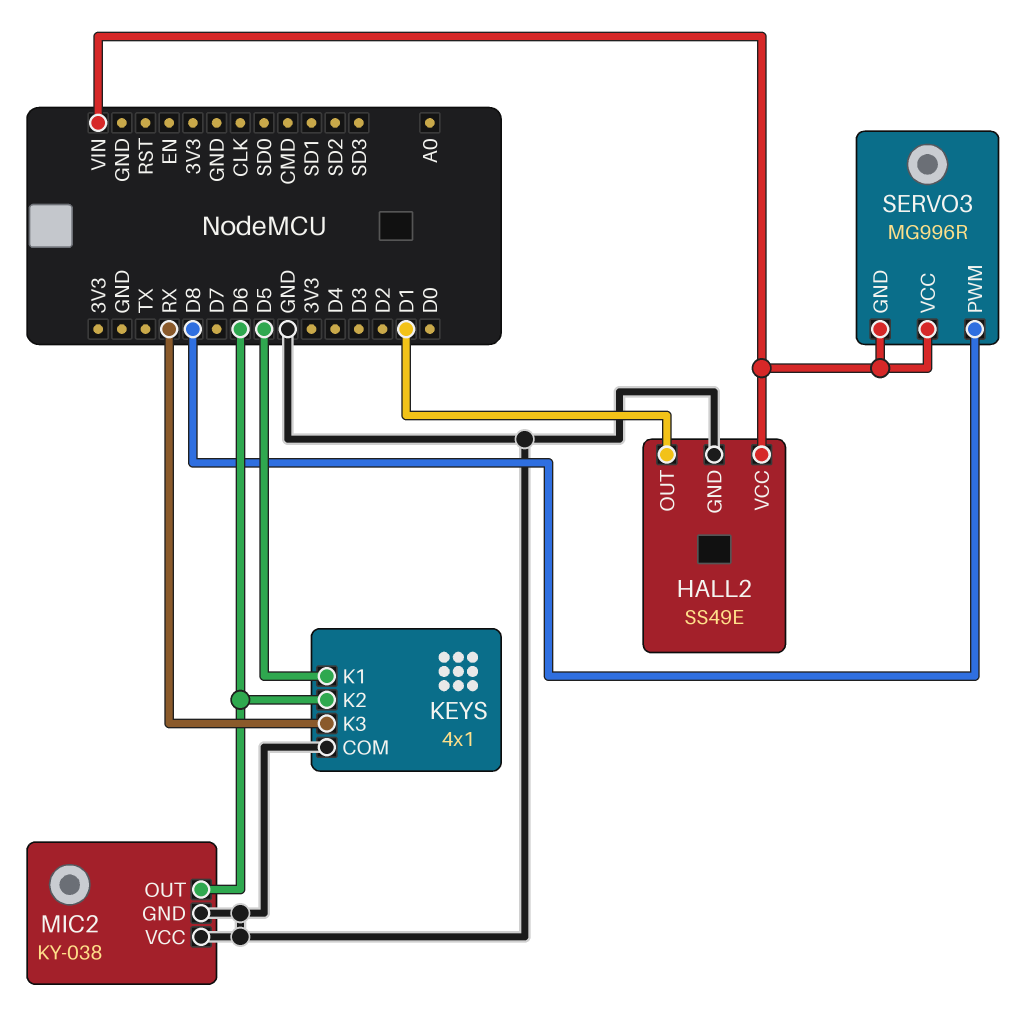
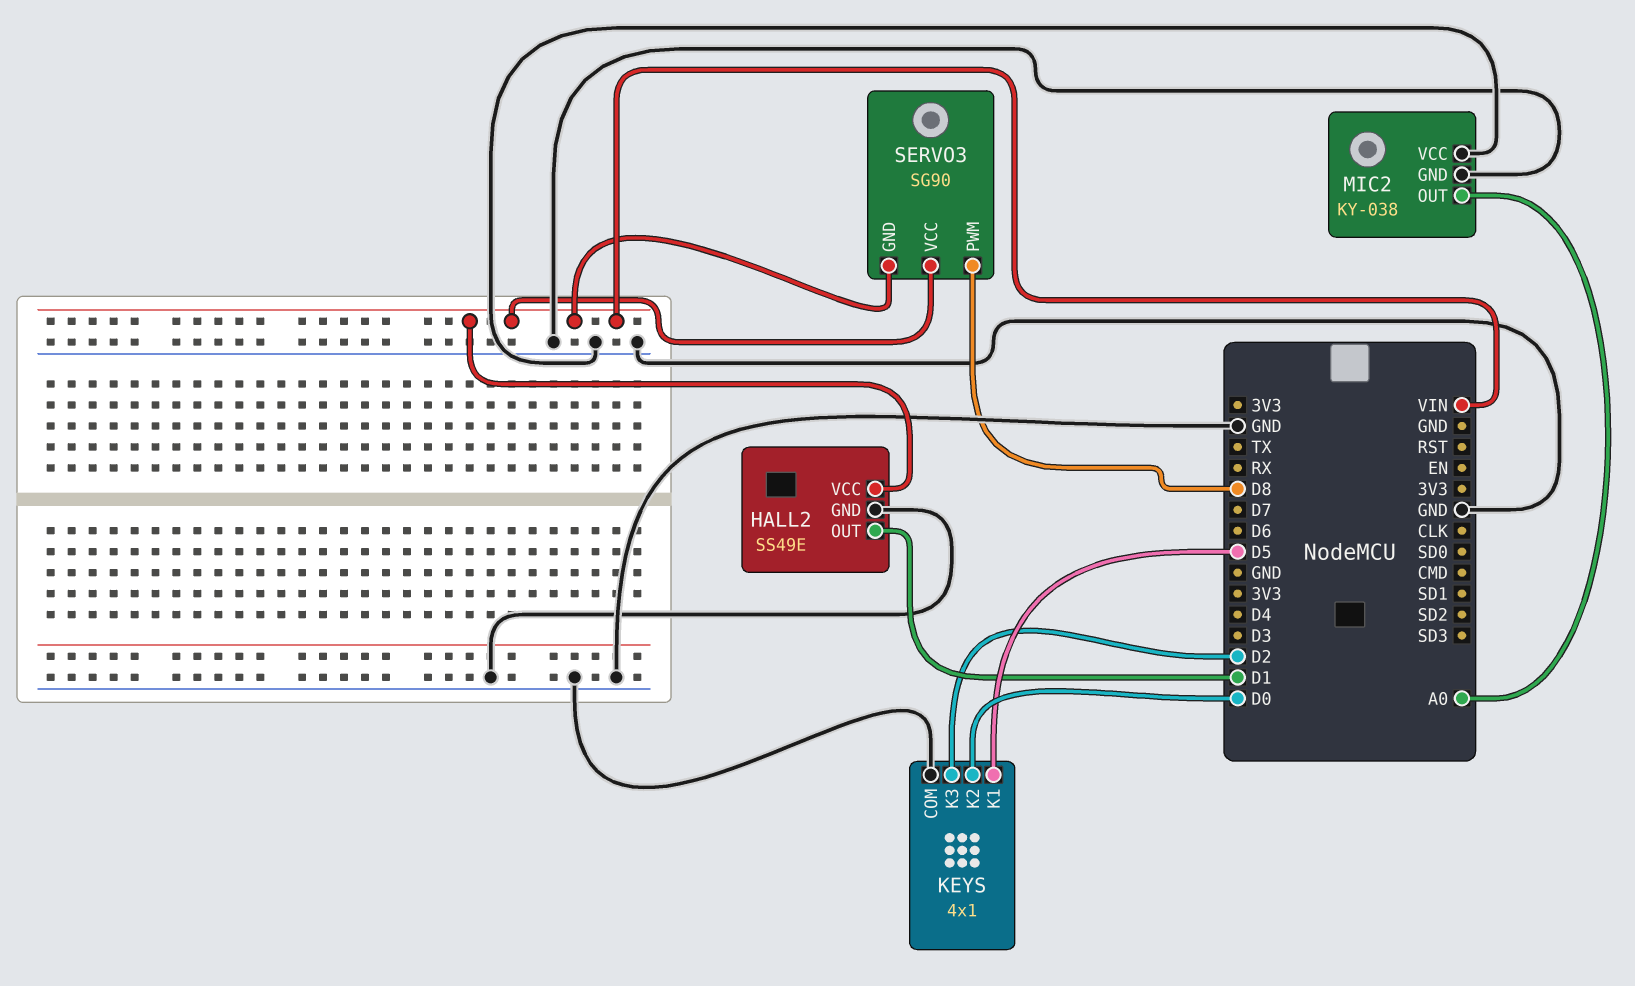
KEYS pin K2: D6 -> D0
KEYS pin K3: RX -> D2
MIC2 pin OUT: D6 -> A0
SERVO3: MG996R -> SG90

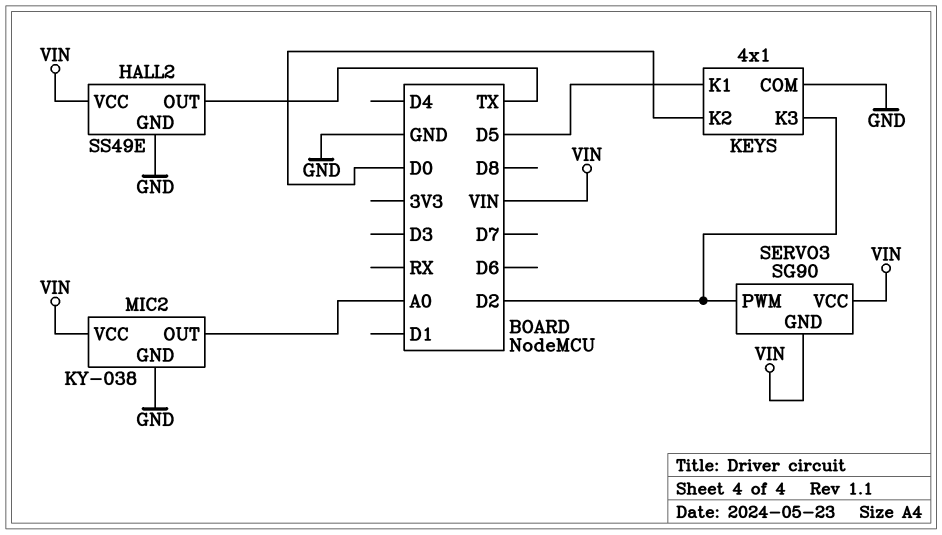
HALL2 pin OUT: D1 -> TX
MIC2 pin VCC: GND -> VIN
SERVO3 pin PWM: D8 -> D2

